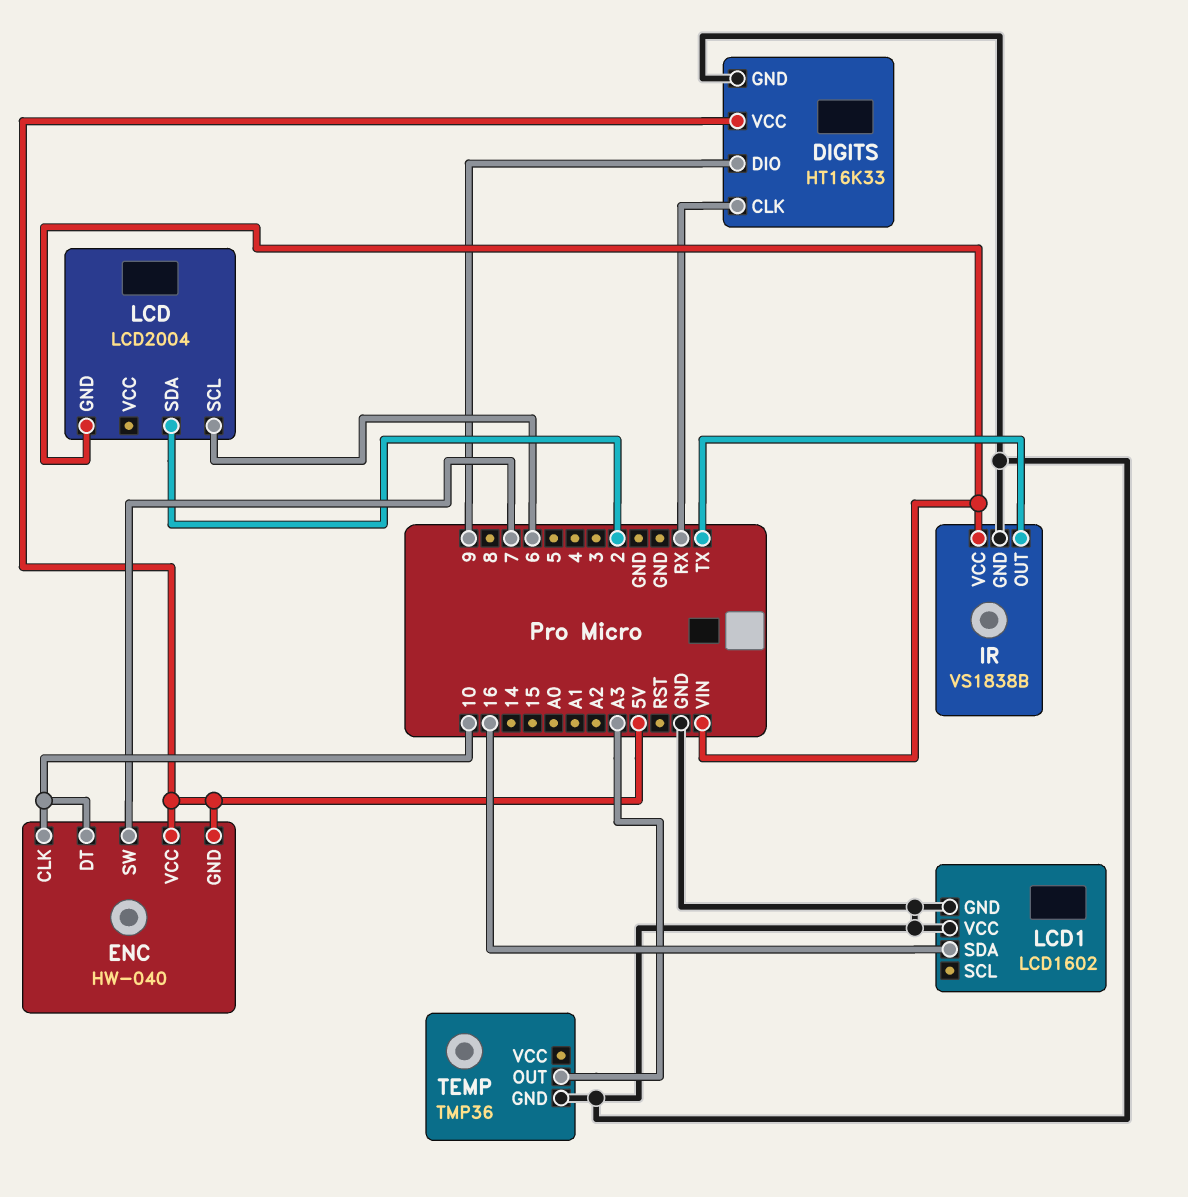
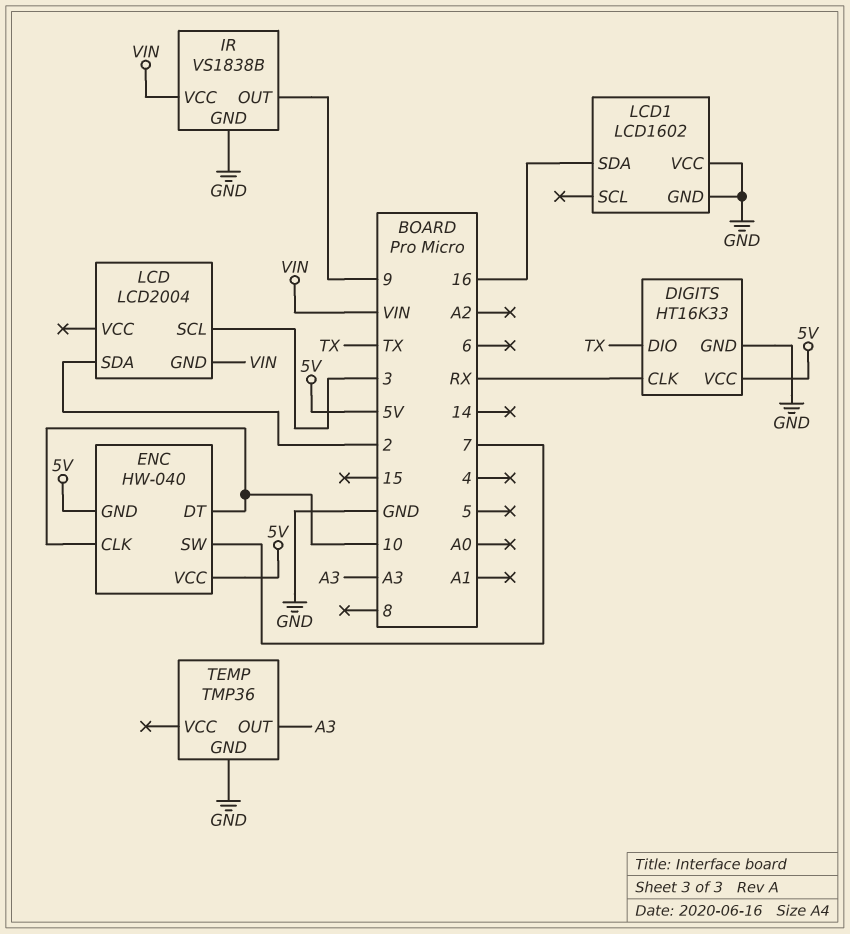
DIGITS pin DIO: 9 -> TX
IR pin OUT: TX -> 9
LCD pin SCL: 6 -> 3

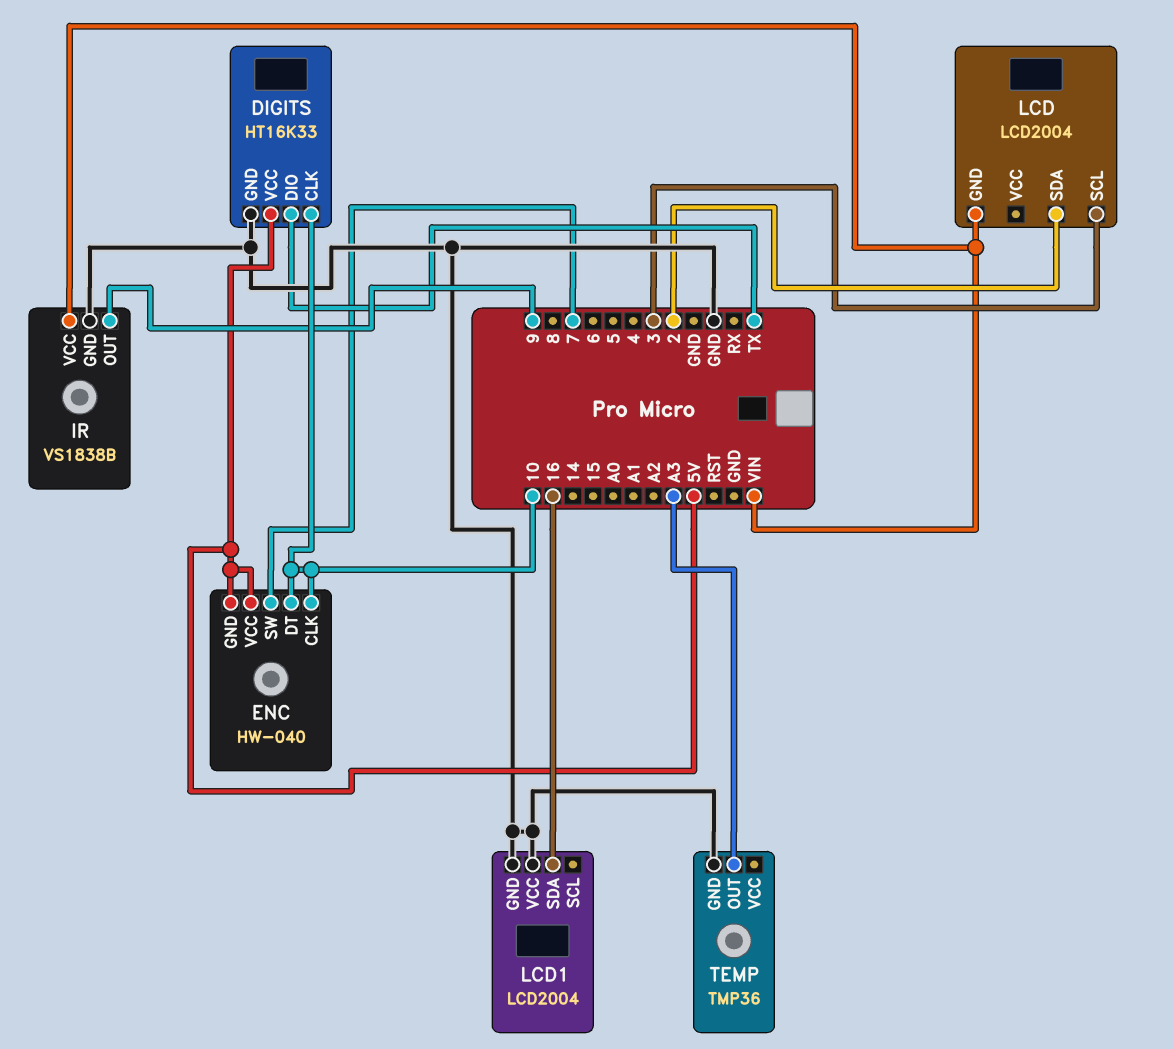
DIGITS pin CLK: RX -> 10
LCD1: LCD1602 -> LCD2004

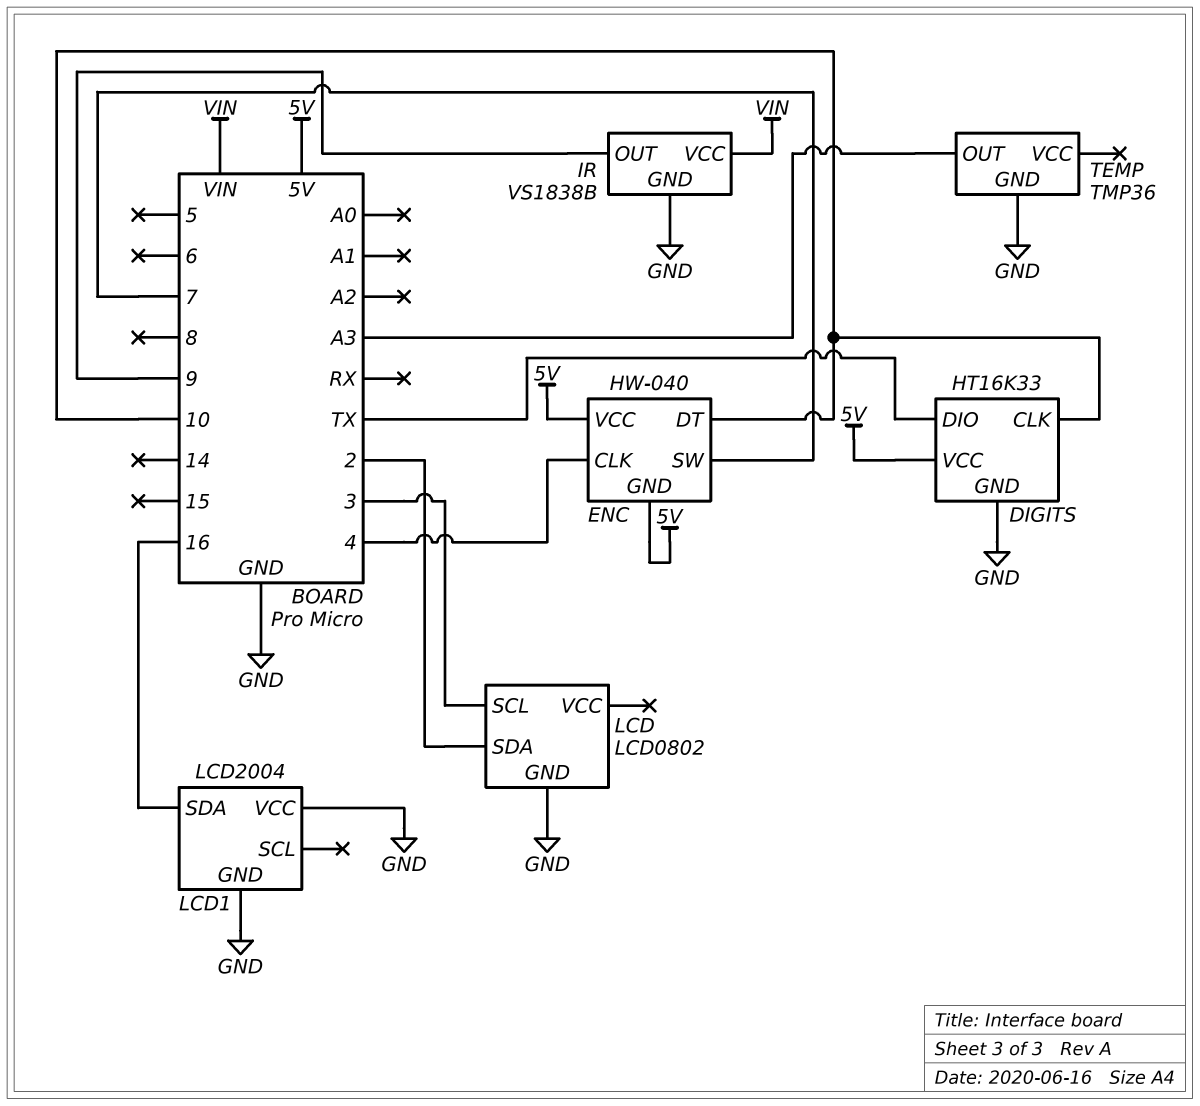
ENC pin CLK: 10 -> 4
LCD: LCD2004 -> LCD0802
LCD pin GND: VIN -> GND

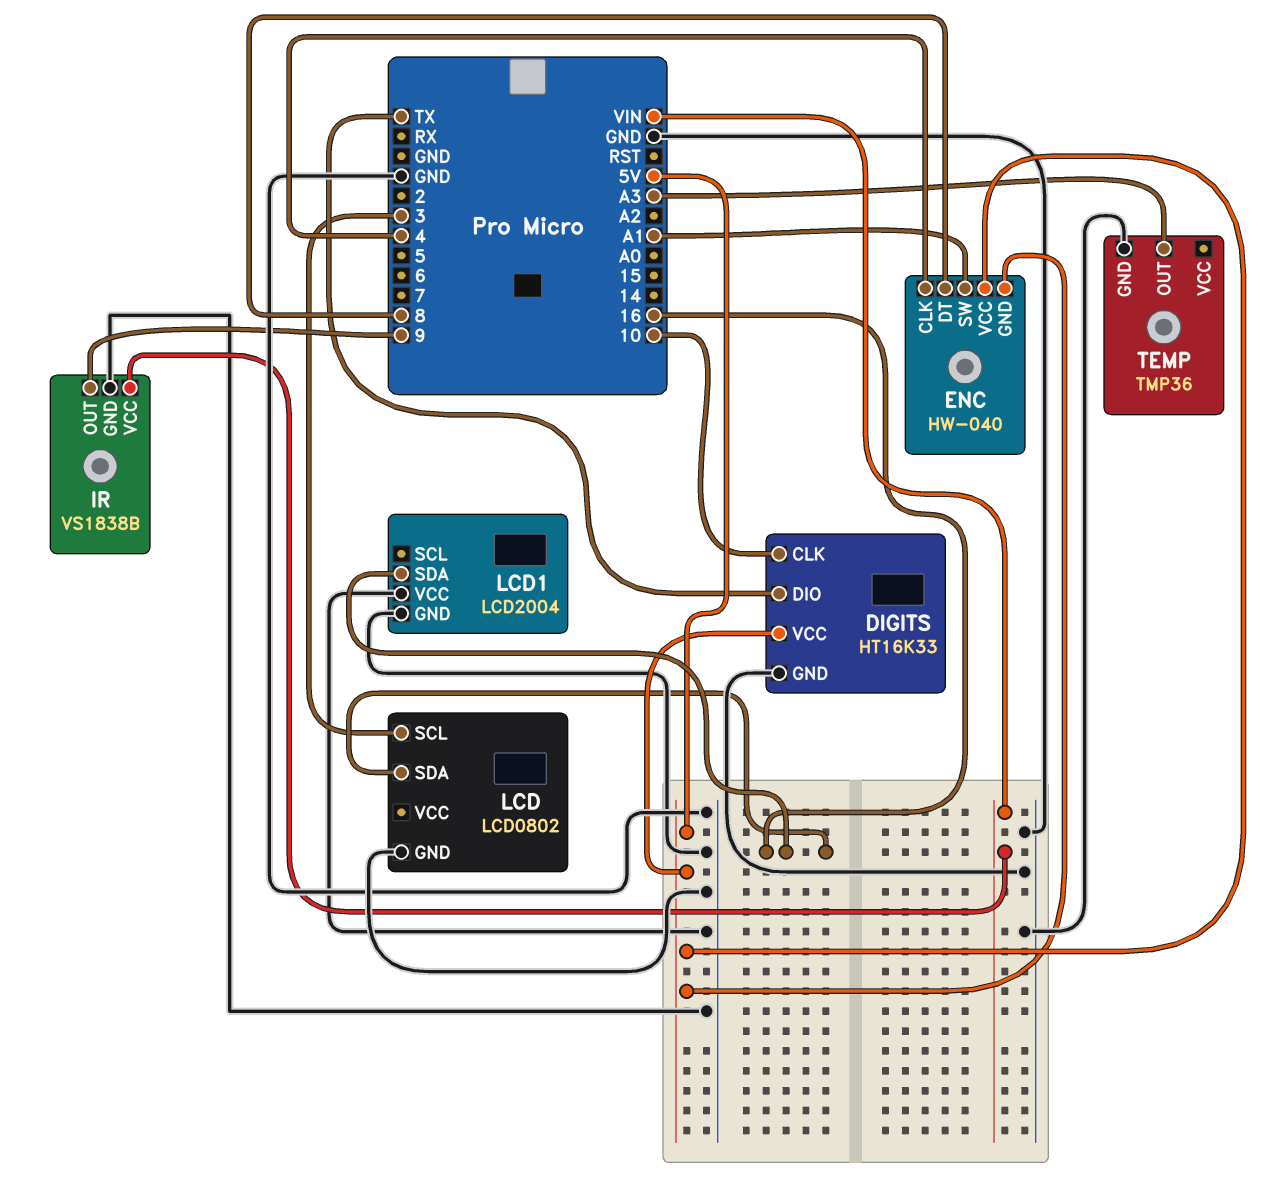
ENC pin DT: 10 -> 8
ENC pin SW: 7 -> A1
LCD pin SDA: 2 -> 16

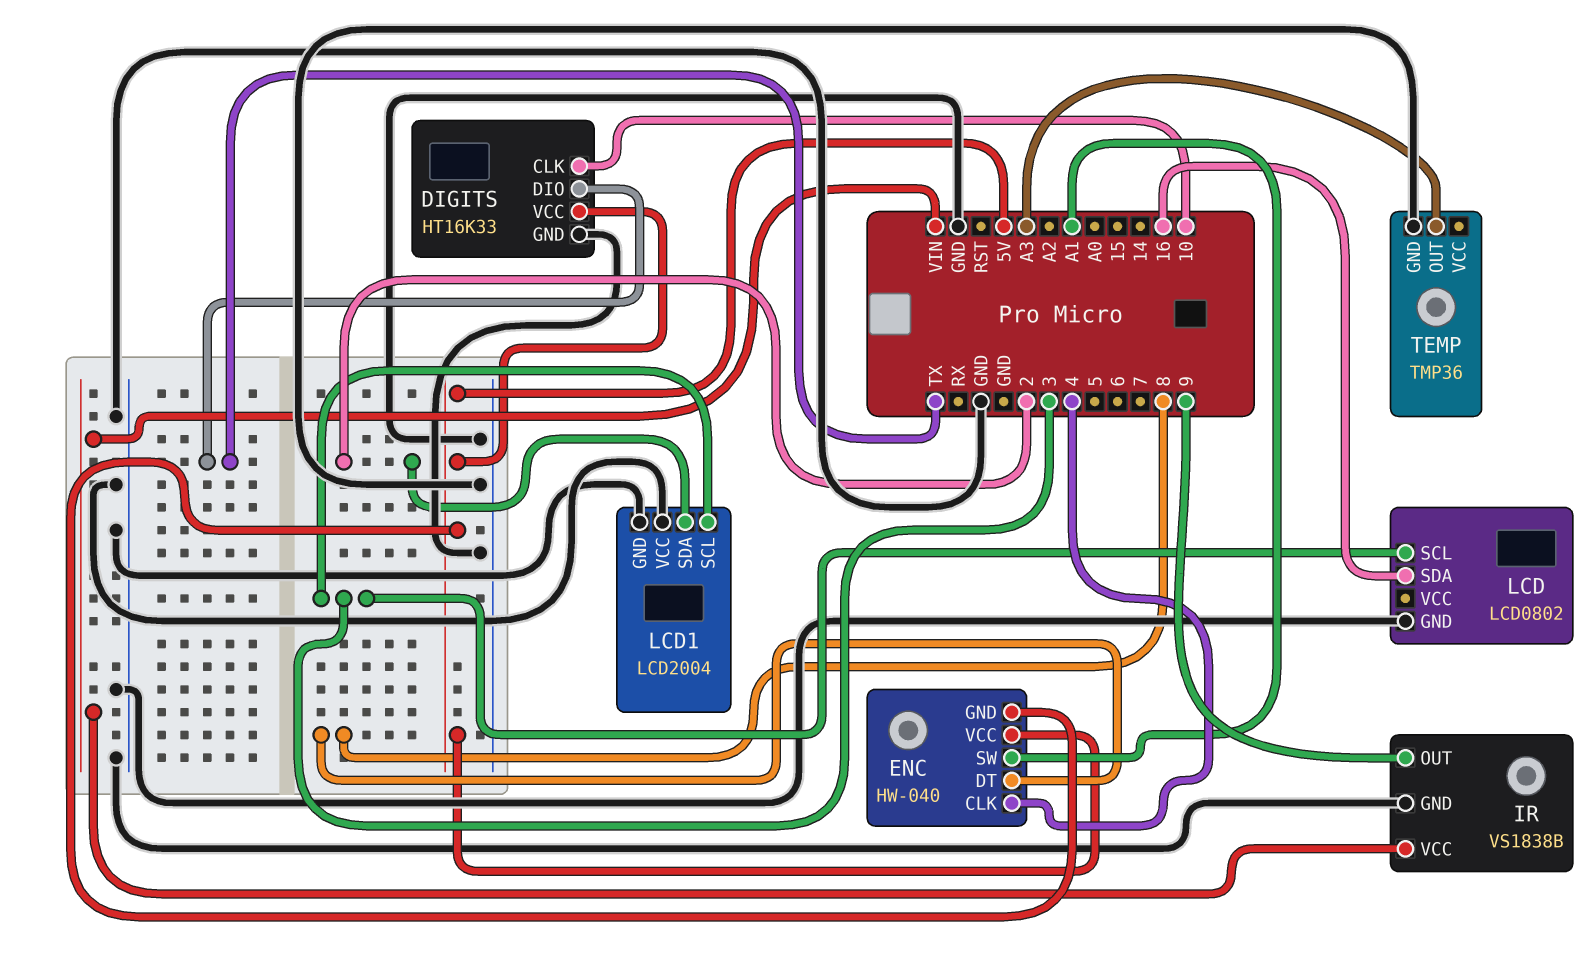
LCD1 pin SCL: none -> 3
LCD1 pin SDA: 16 -> 2

